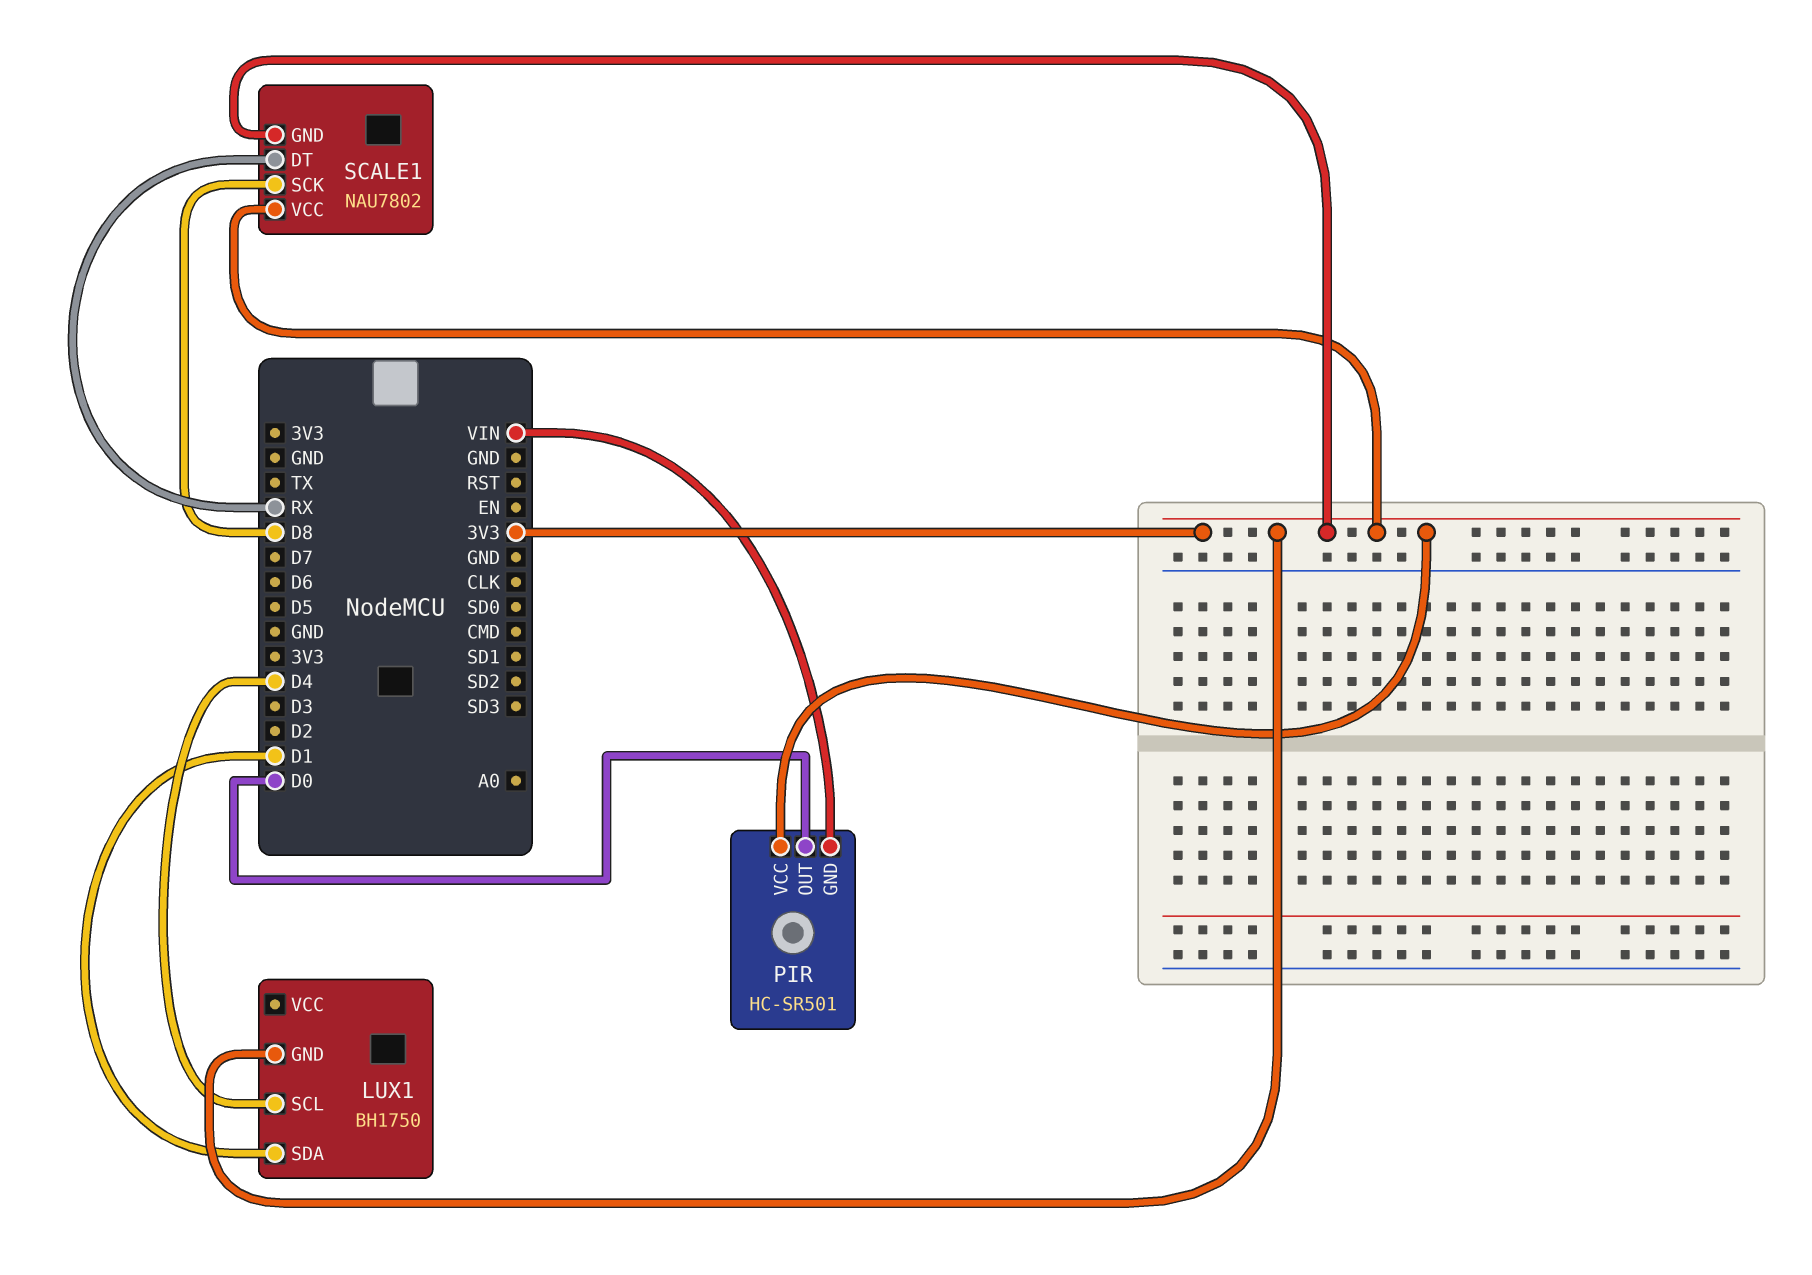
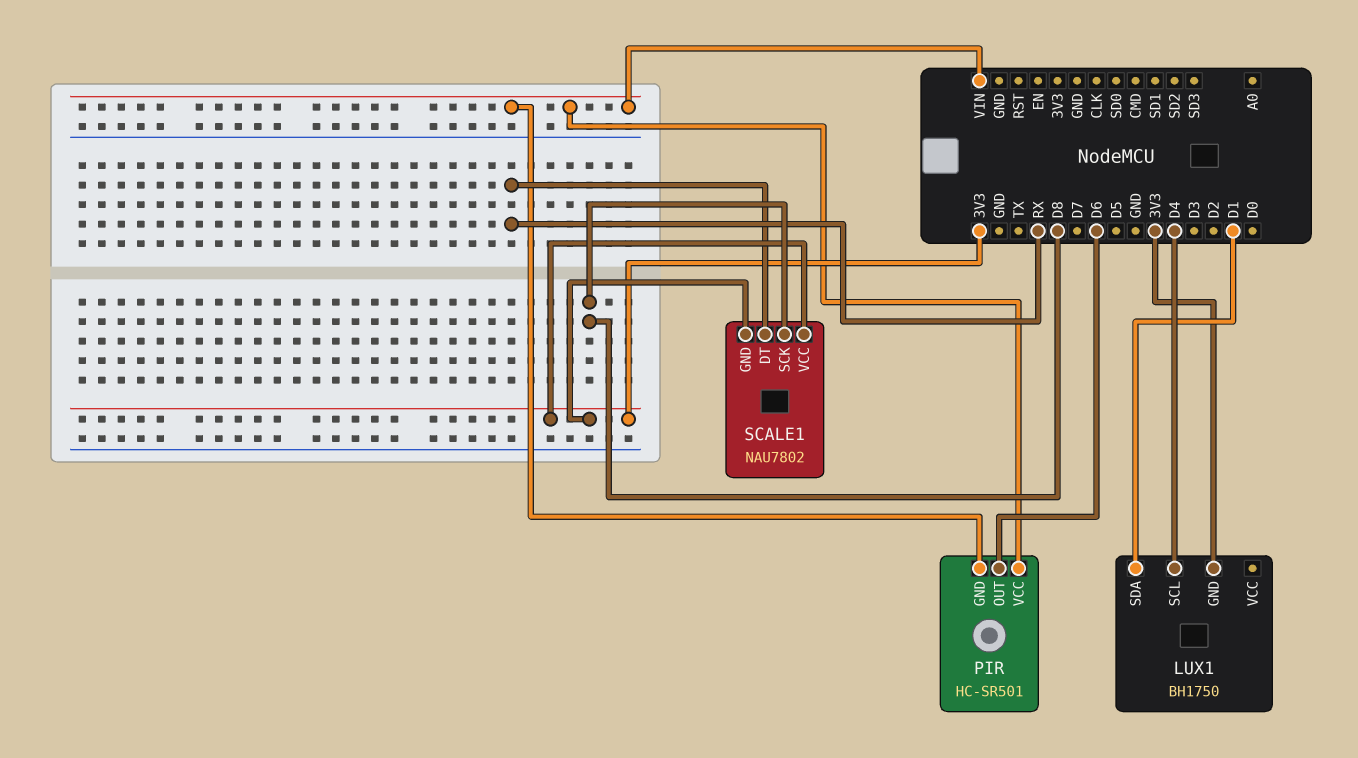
PIR pin OUT: D0 -> D6
PIR pin VCC: 3V3 -> VIN

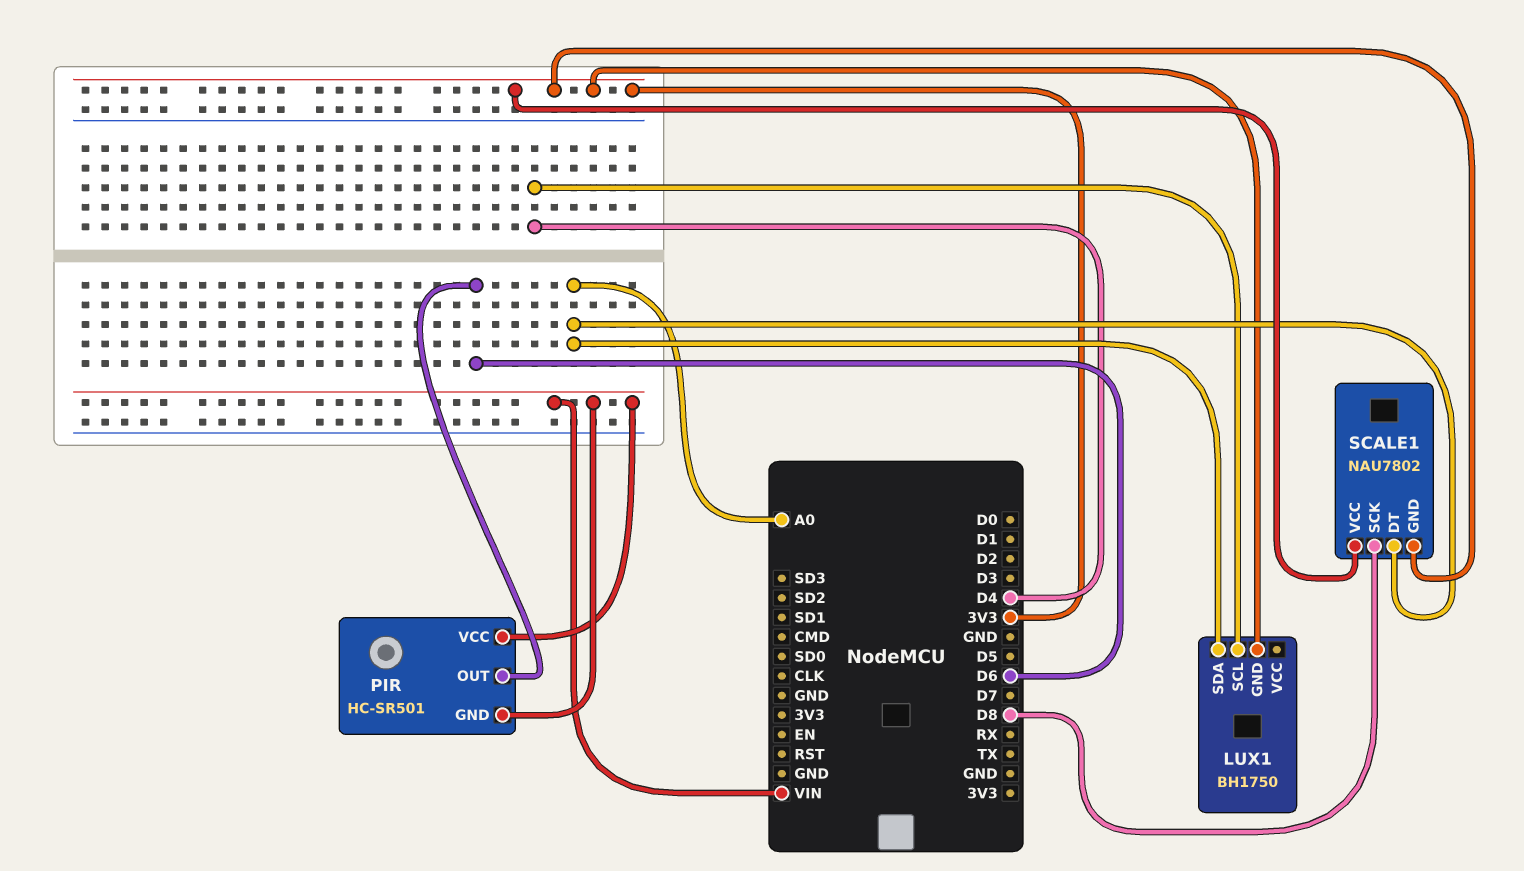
LUX1 pin SDA: D1 -> A0
SCALE1 pin DT: RX -> A0

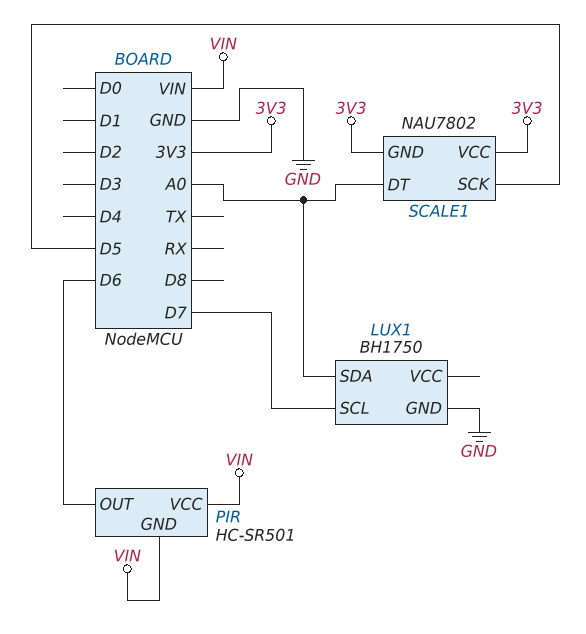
LUX1 pin GND: 3V3 -> GND
LUX1 pin SCL: D4 -> D7
SCALE1 pin SCK: D8 -> D5

